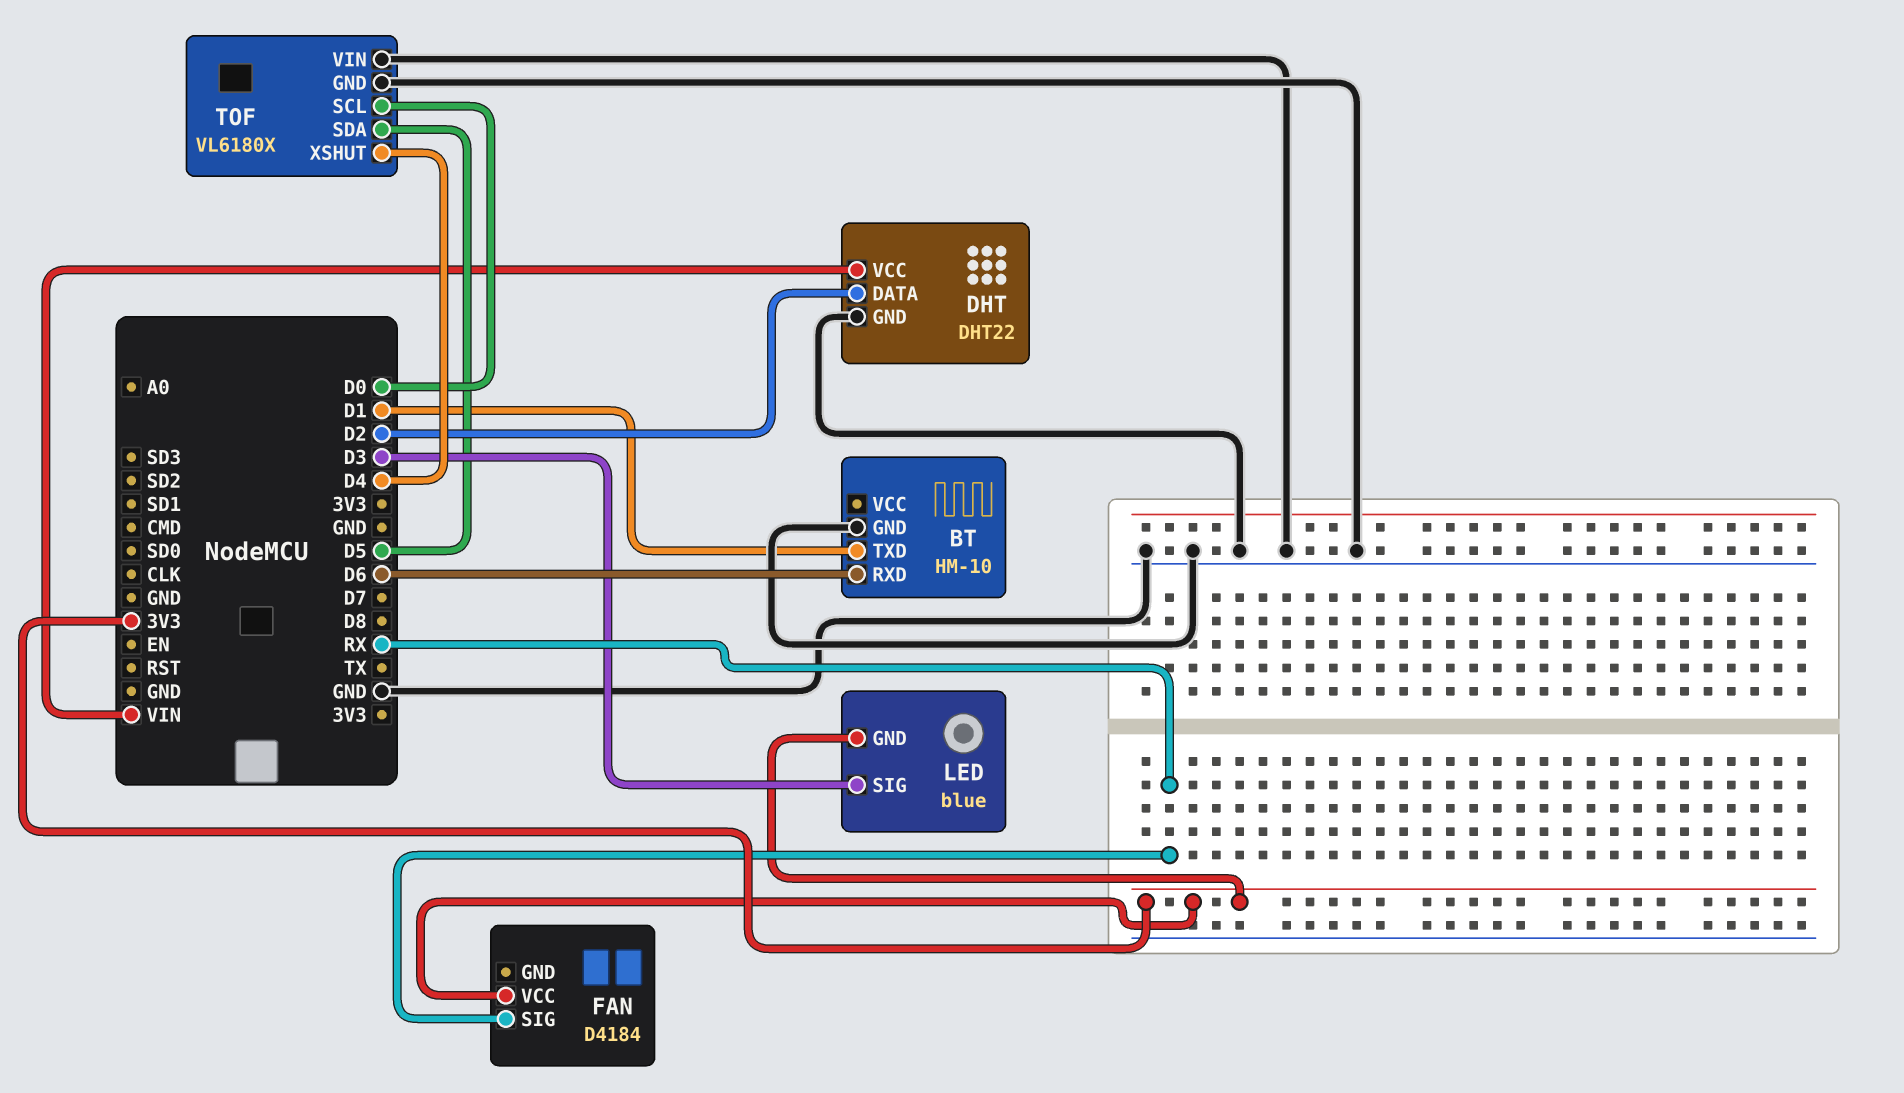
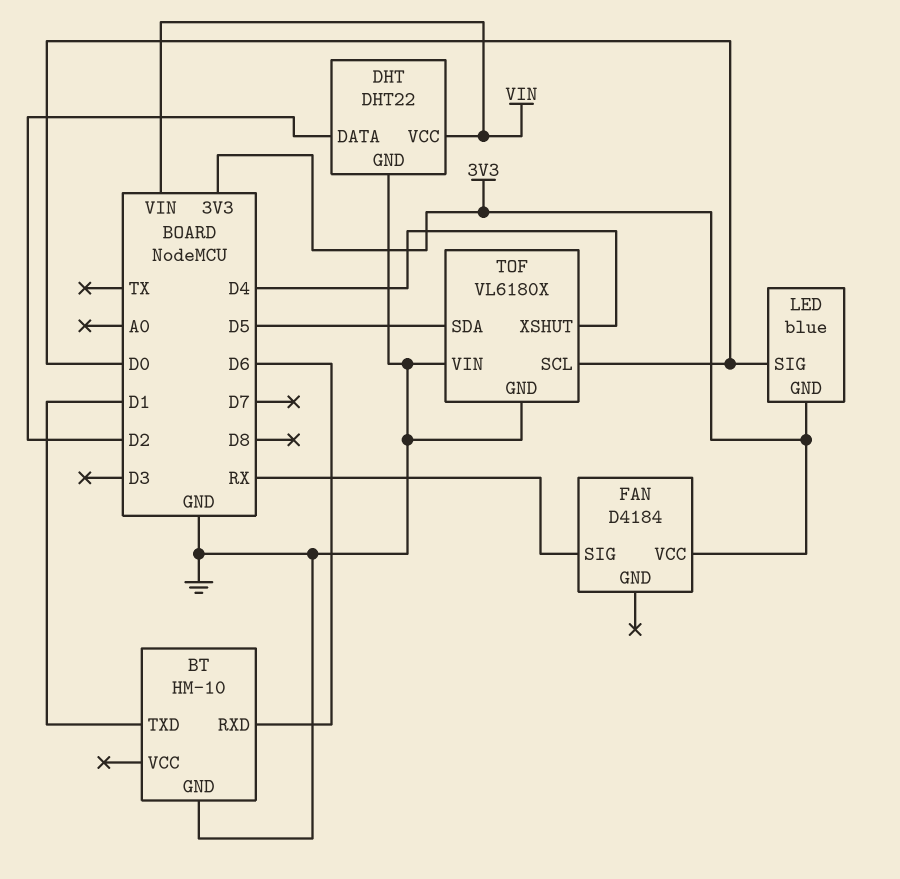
LED pin SIG: D3 -> D0

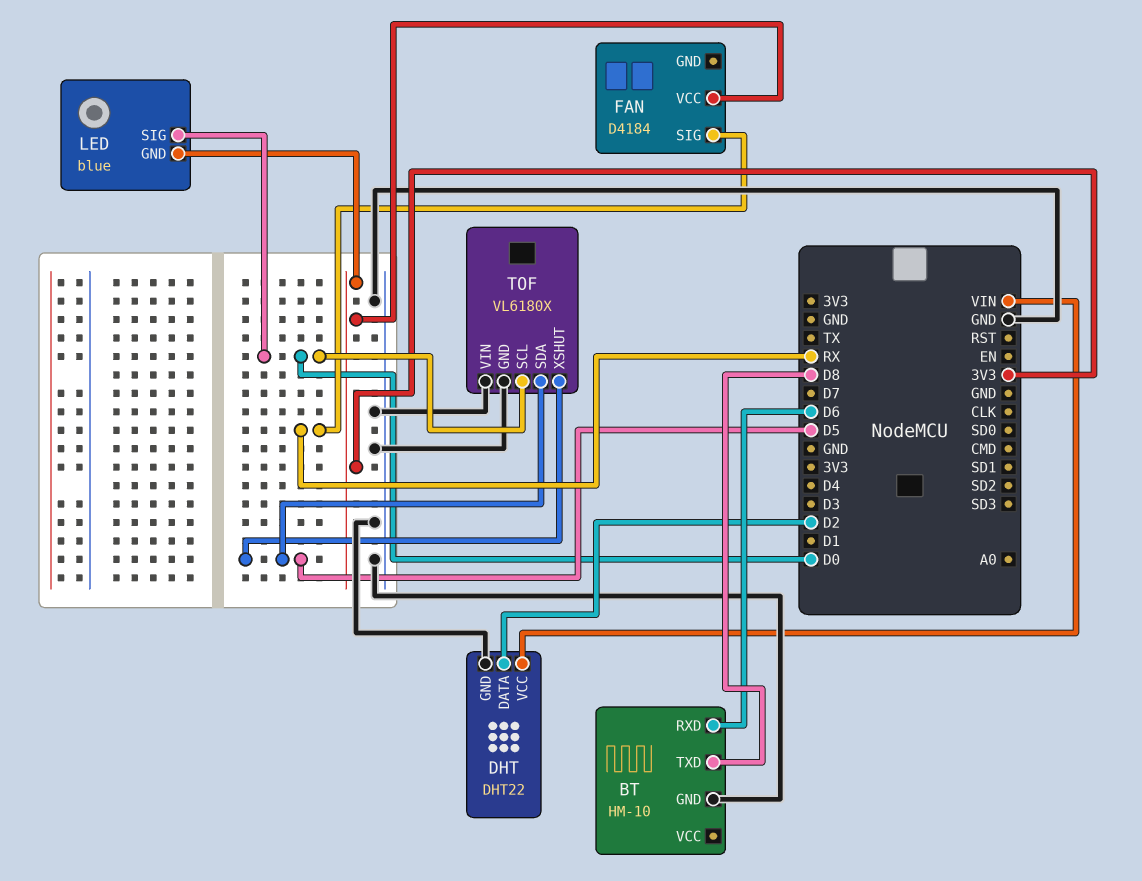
BT pin TXD: D1 -> D8
TOF pin XSHUT: D4 -> D5

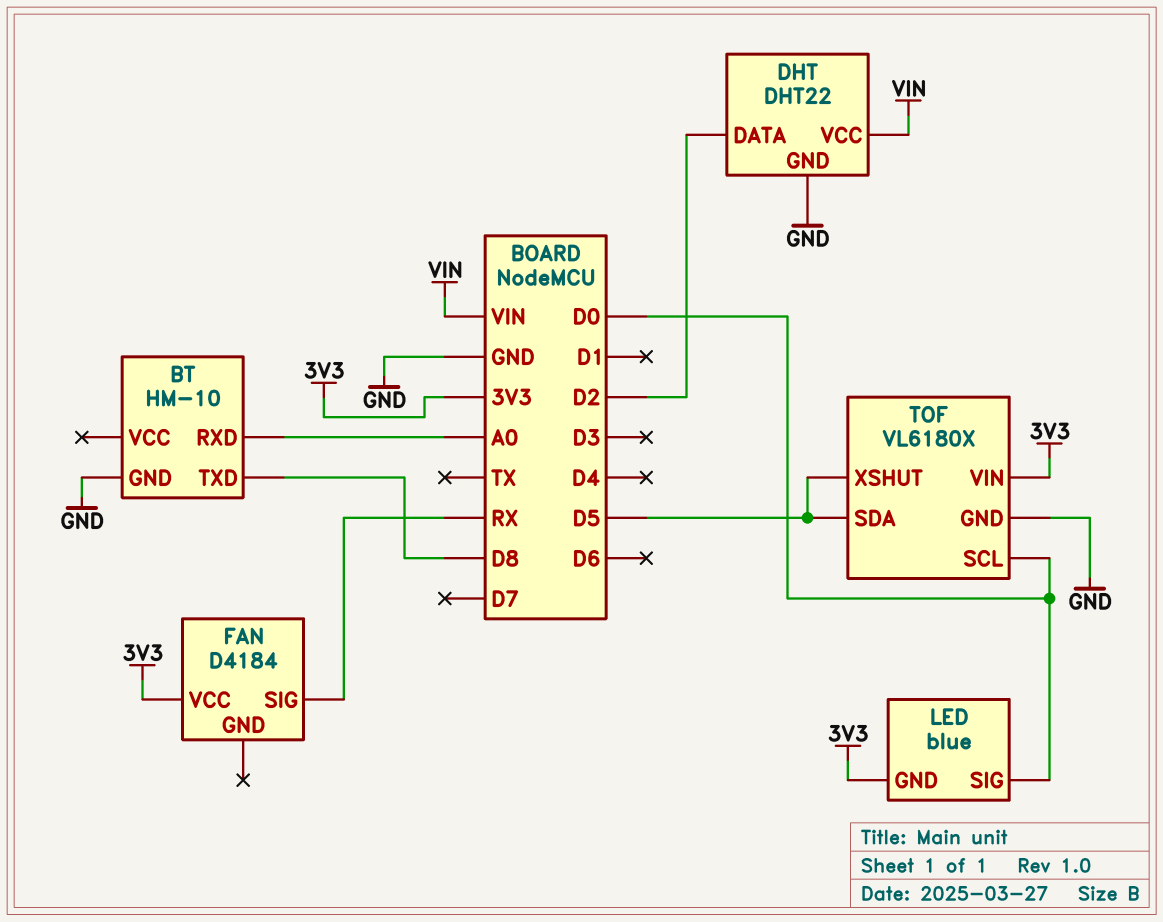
BT pin RXD: D6 -> A0
TOF pin VIN: GND -> 3V3

